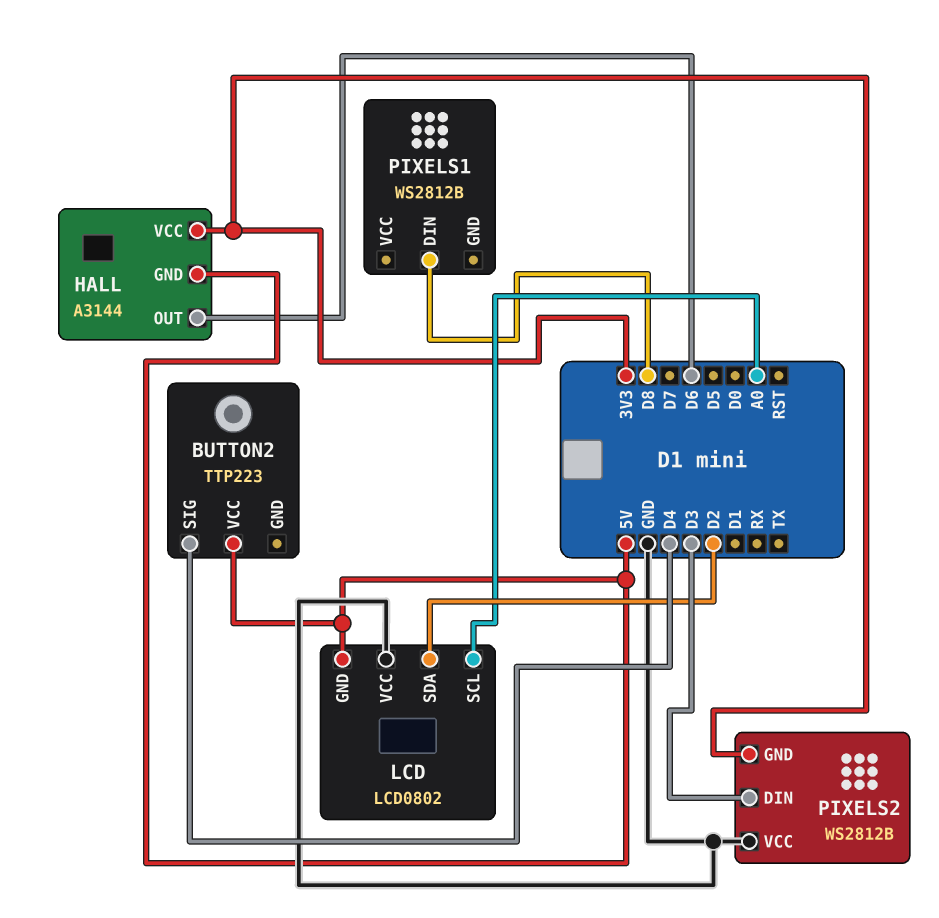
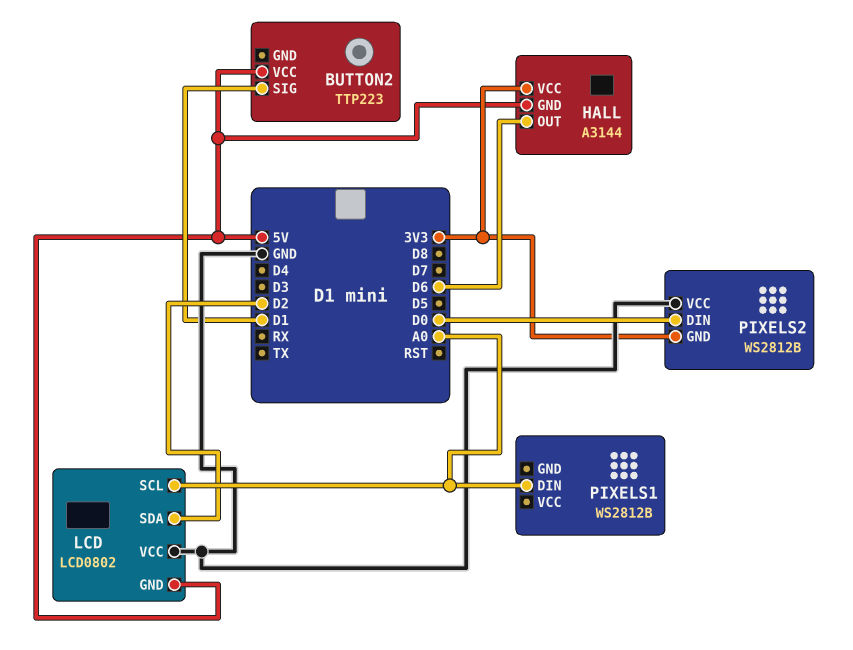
BUTTON2 pin SIG: D4 -> D1
PIXELS1 pin DIN: D8 -> A0
PIXELS2 pin DIN: D3 -> D0

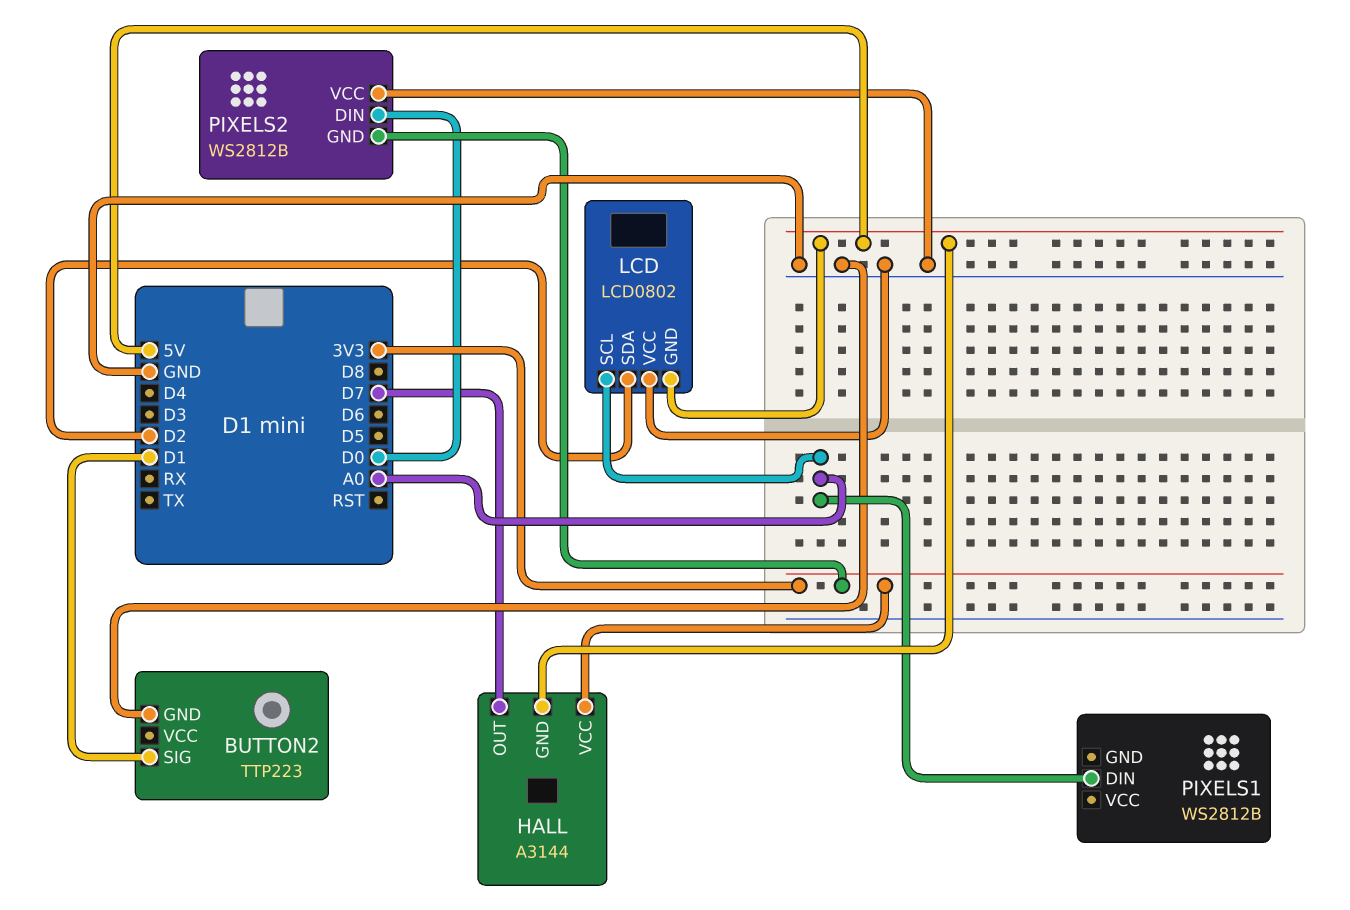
BUTTON2 pin GND: none -> GND
BUTTON2 pin VCC: 5V -> none
HALL pin OUT: D6 -> D7

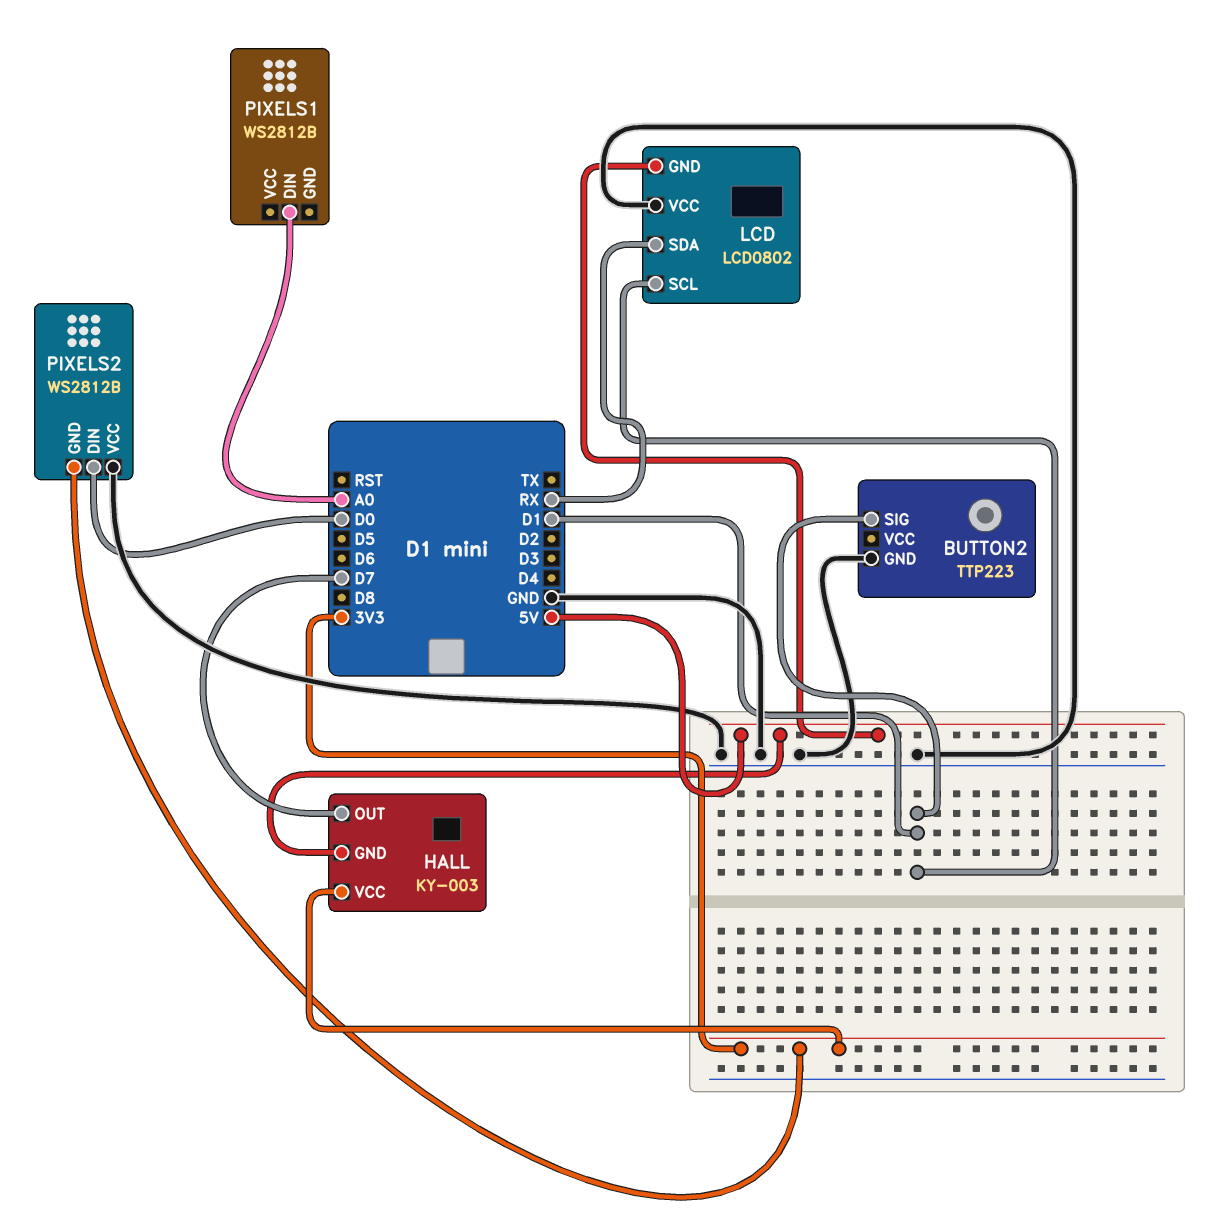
HALL: A3144 -> KY-003
LCD pin SCL: A0 -> D1
LCD pin SDA: D2 -> RX

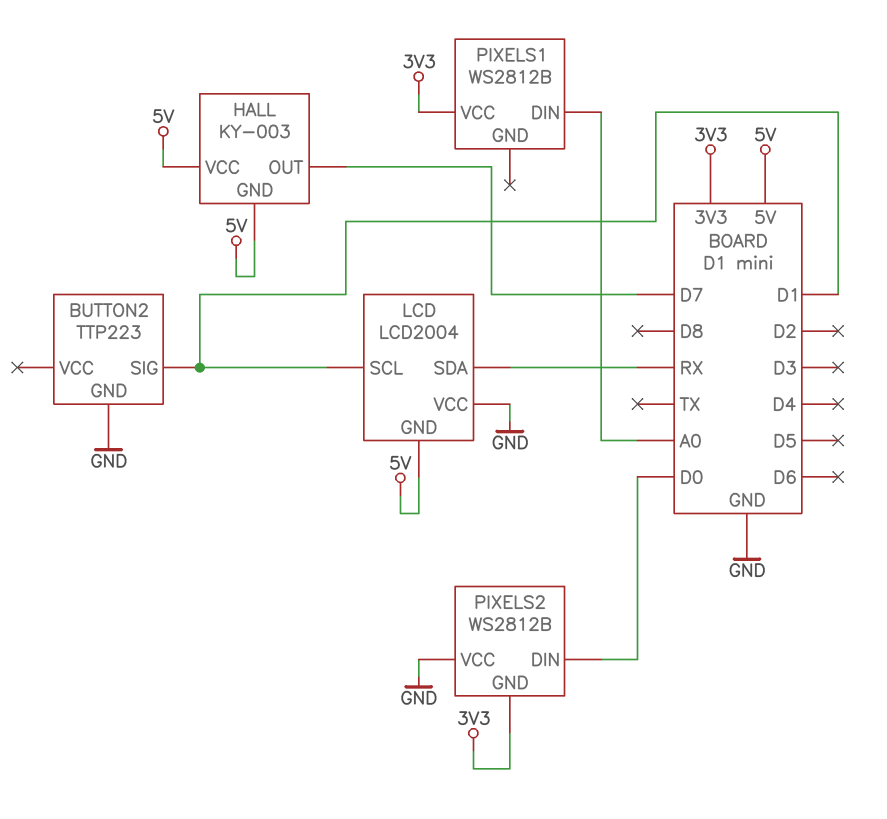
HALL pin VCC: 3V3 -> 5V
LCD: LCD0802 -> LCD2004
PIXELS1 pin VCC: none -> 3V3

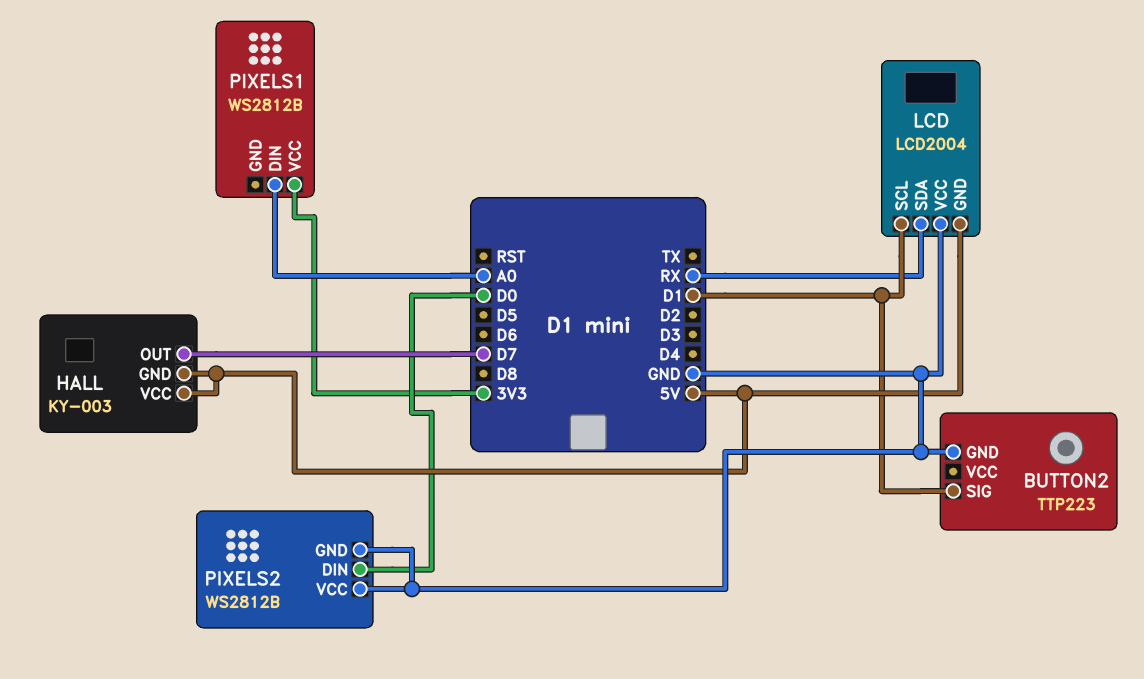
PIXELS2 pin GND: 3V3 -> GND

